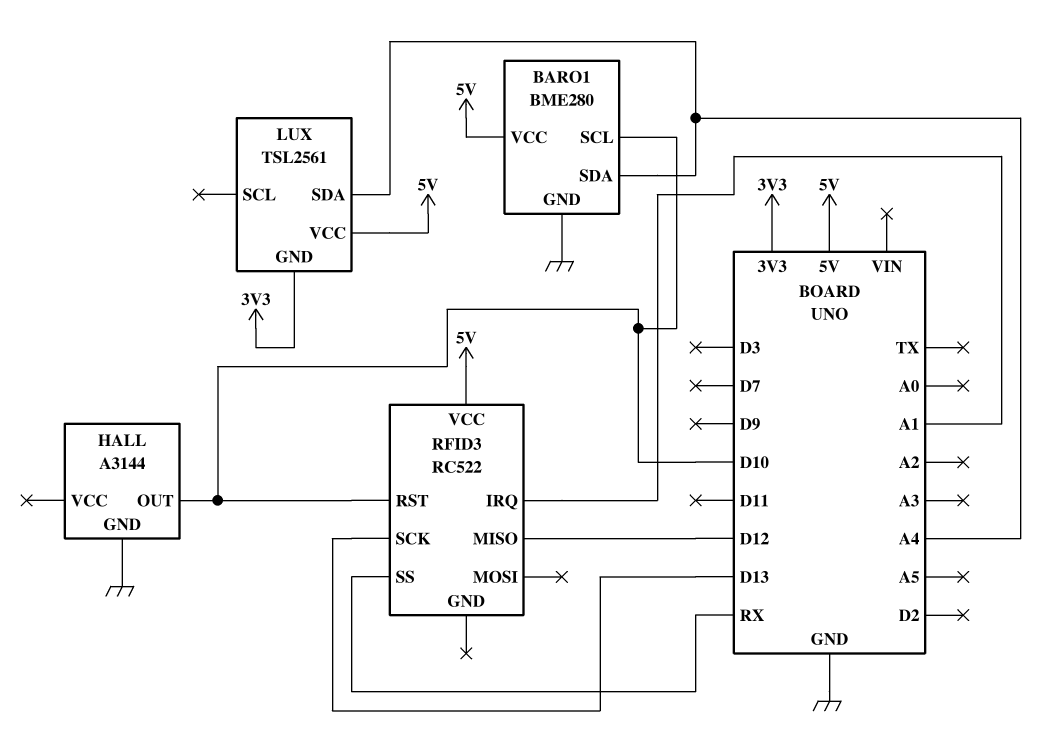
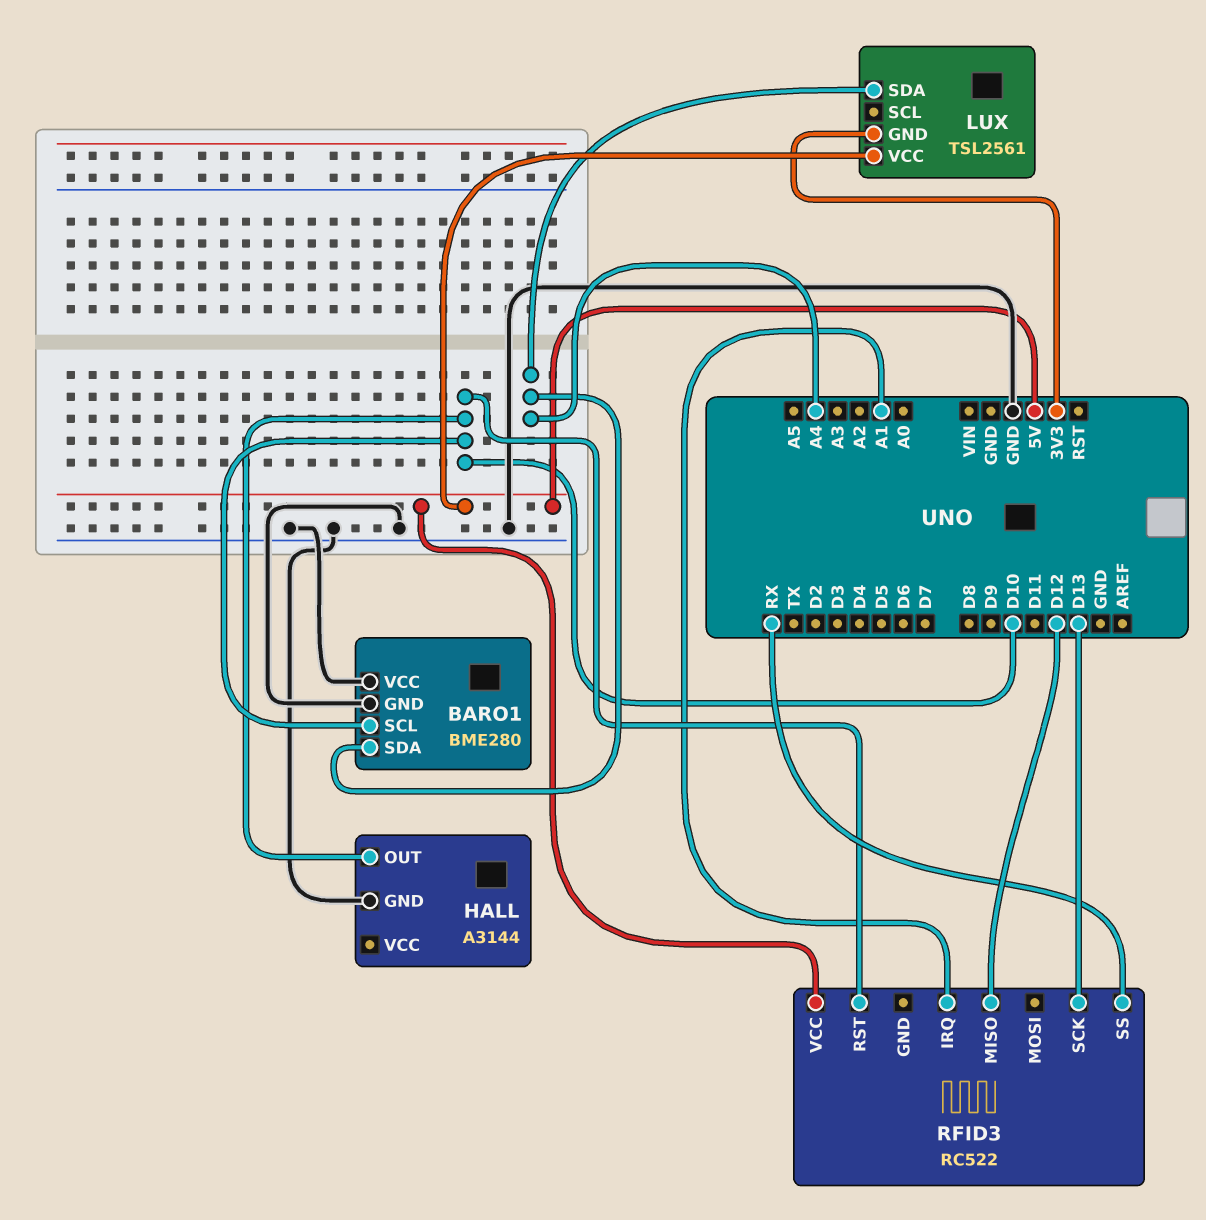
BARO1 pin VCC: 5V -> GND

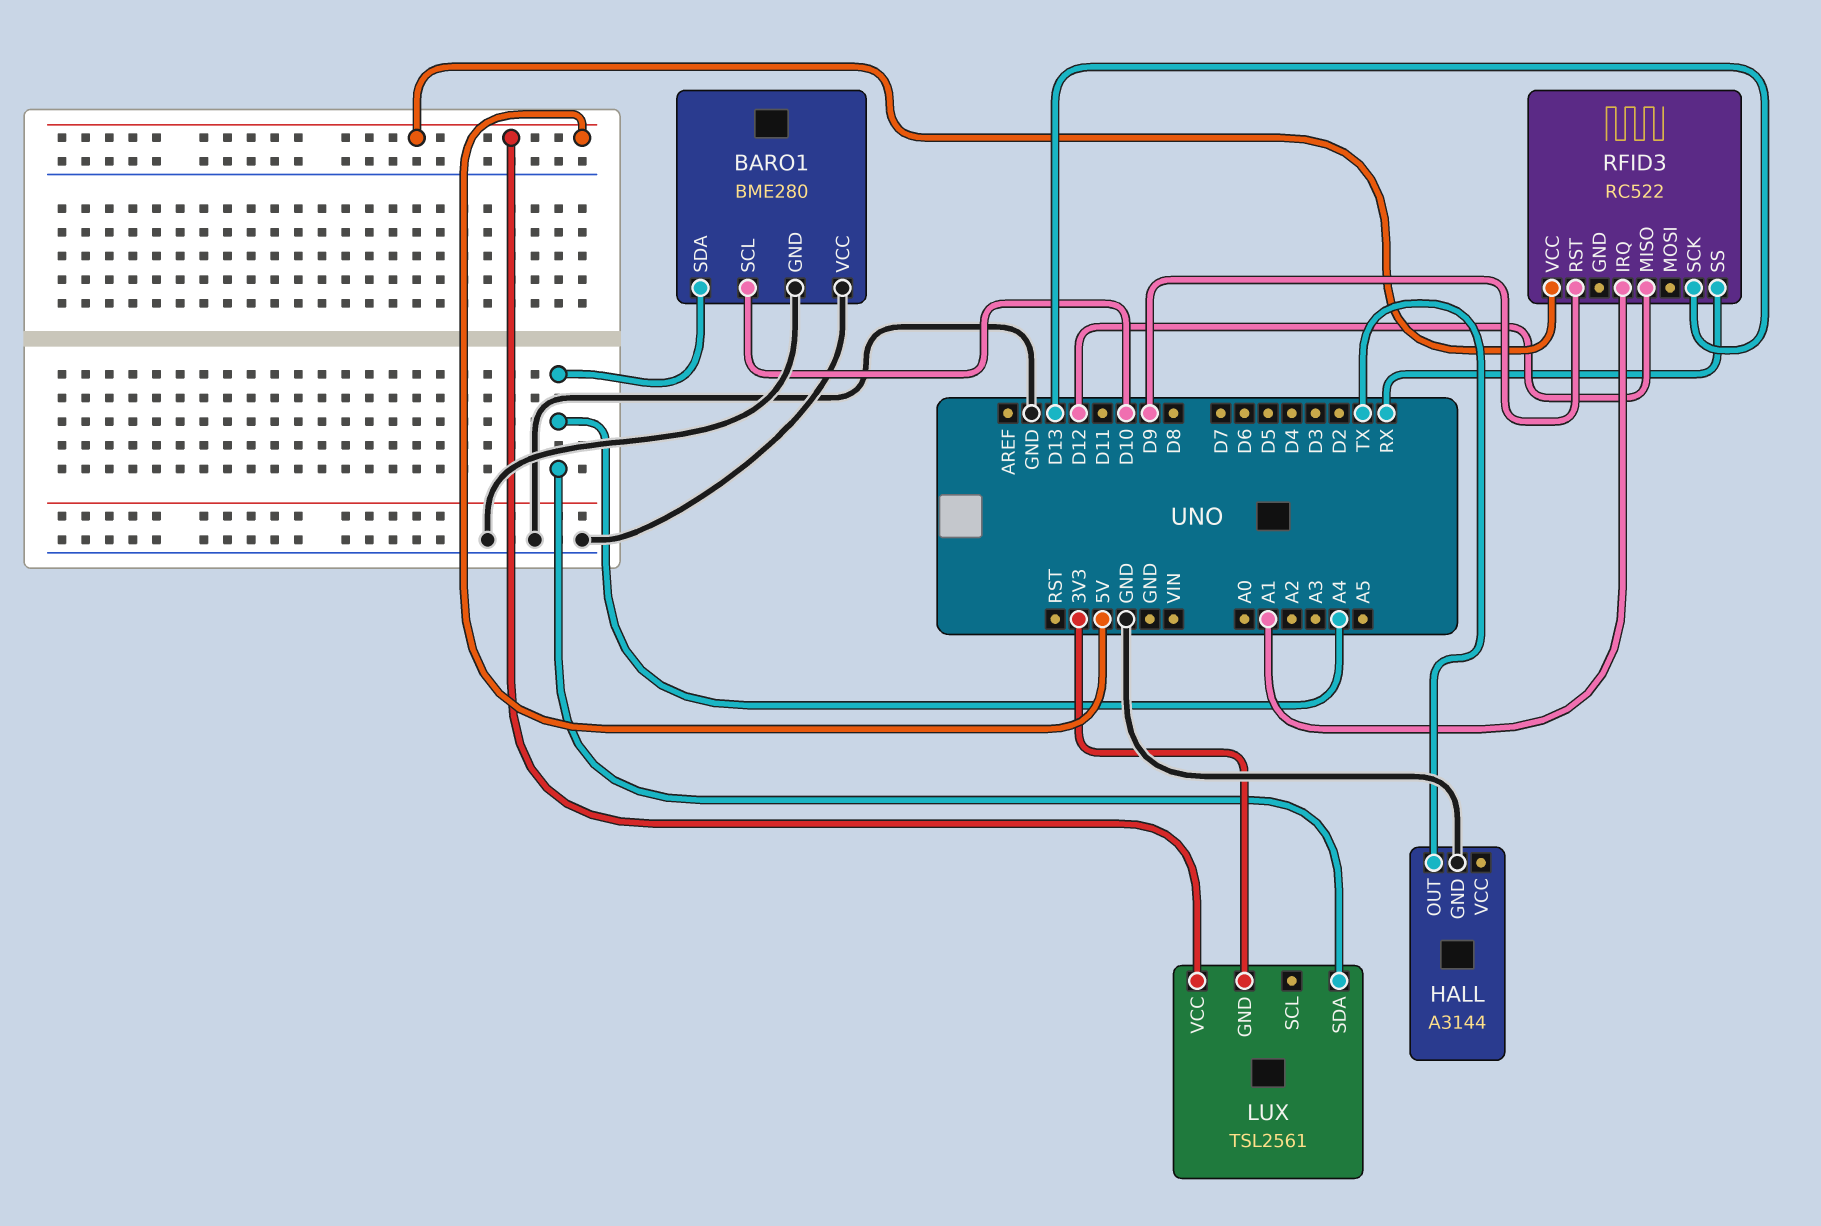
HALL pin OUT: D10 -> TX
RFID3 pin RST: D10 -> D9

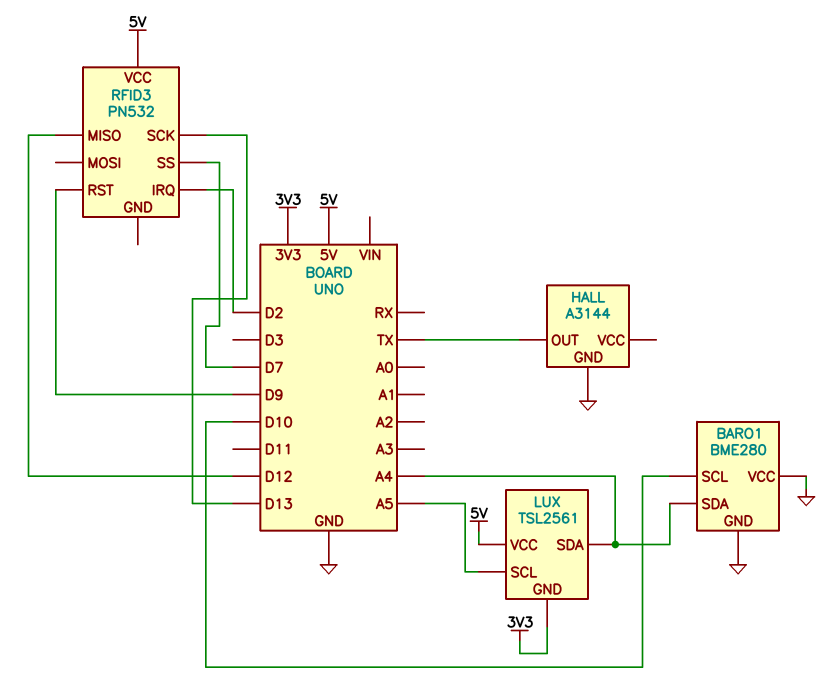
LUX pin SCL: none -> A5
RFID3: RC522 -> PN532
RFID3 pin IRQ: A1 -> D2
RFID3 pin SS: RX -> D7

